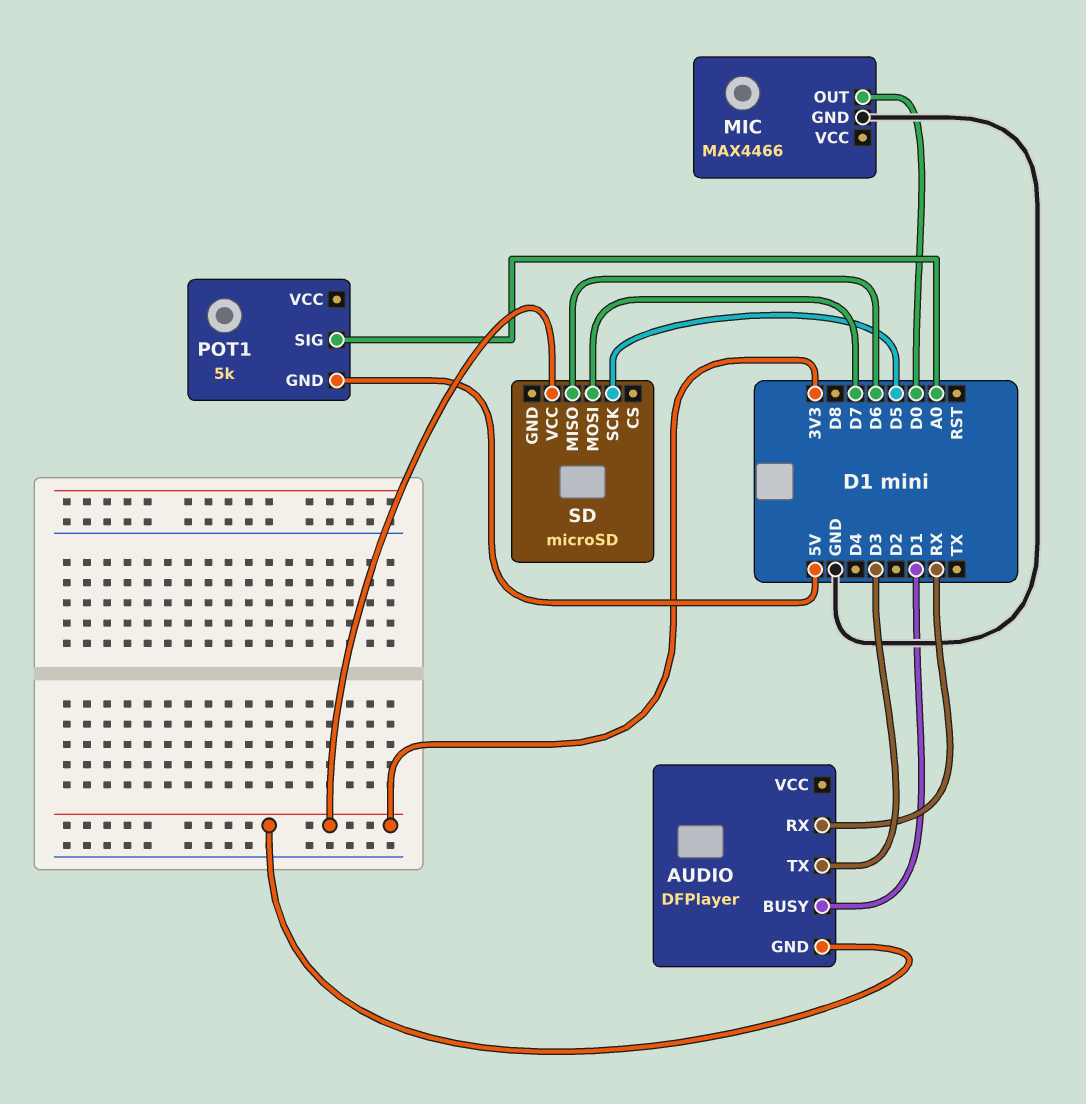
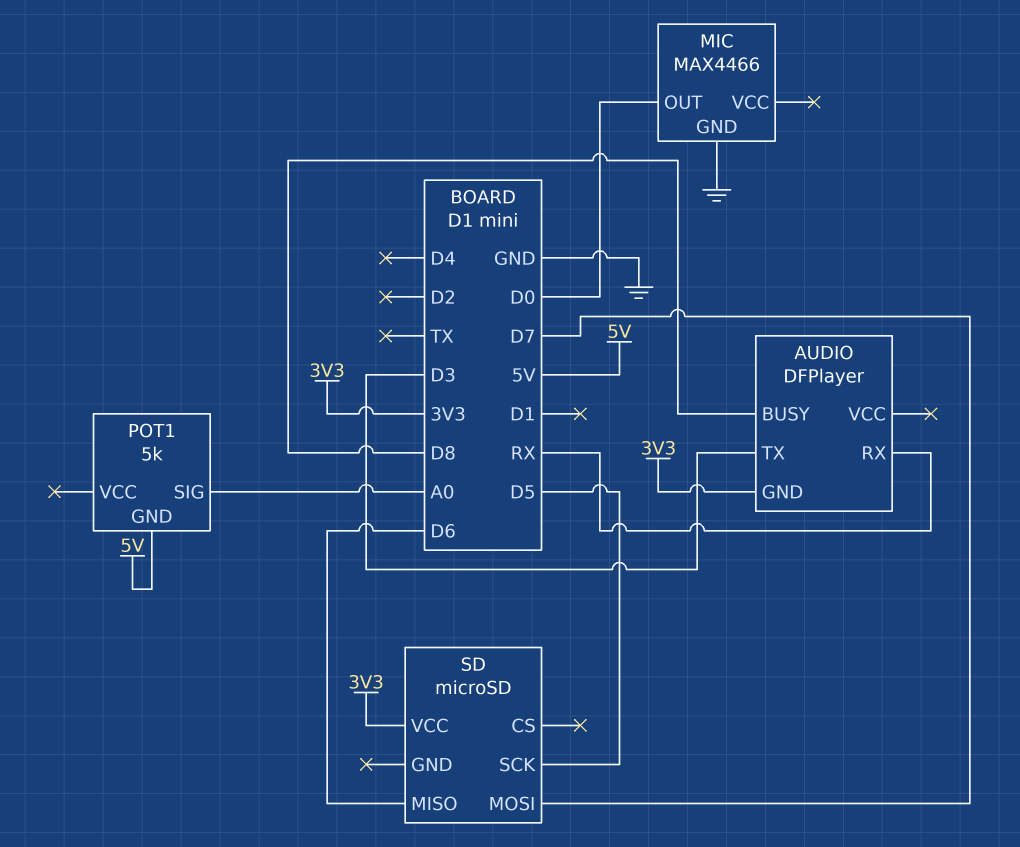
AUDIO pin BUSY: D1 -> D8

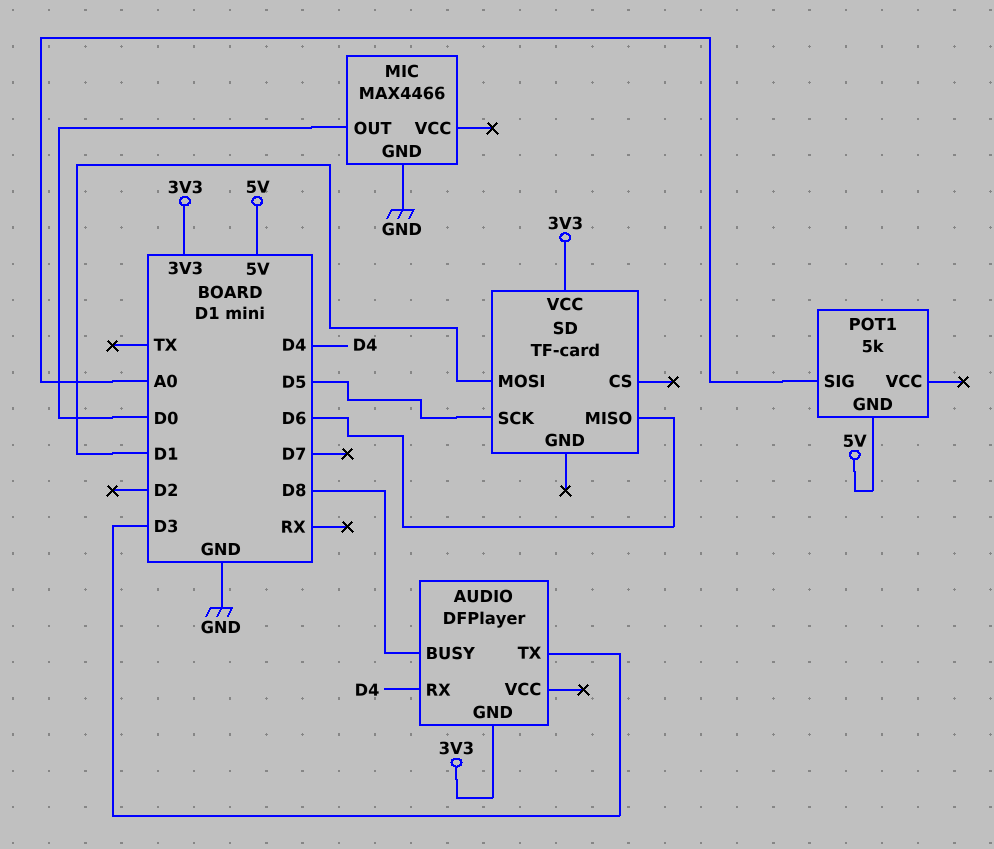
AUDIO pin RX: RX -> D4
SD: microSD -> TF-card
SD pin MOSI: D7 -> D1

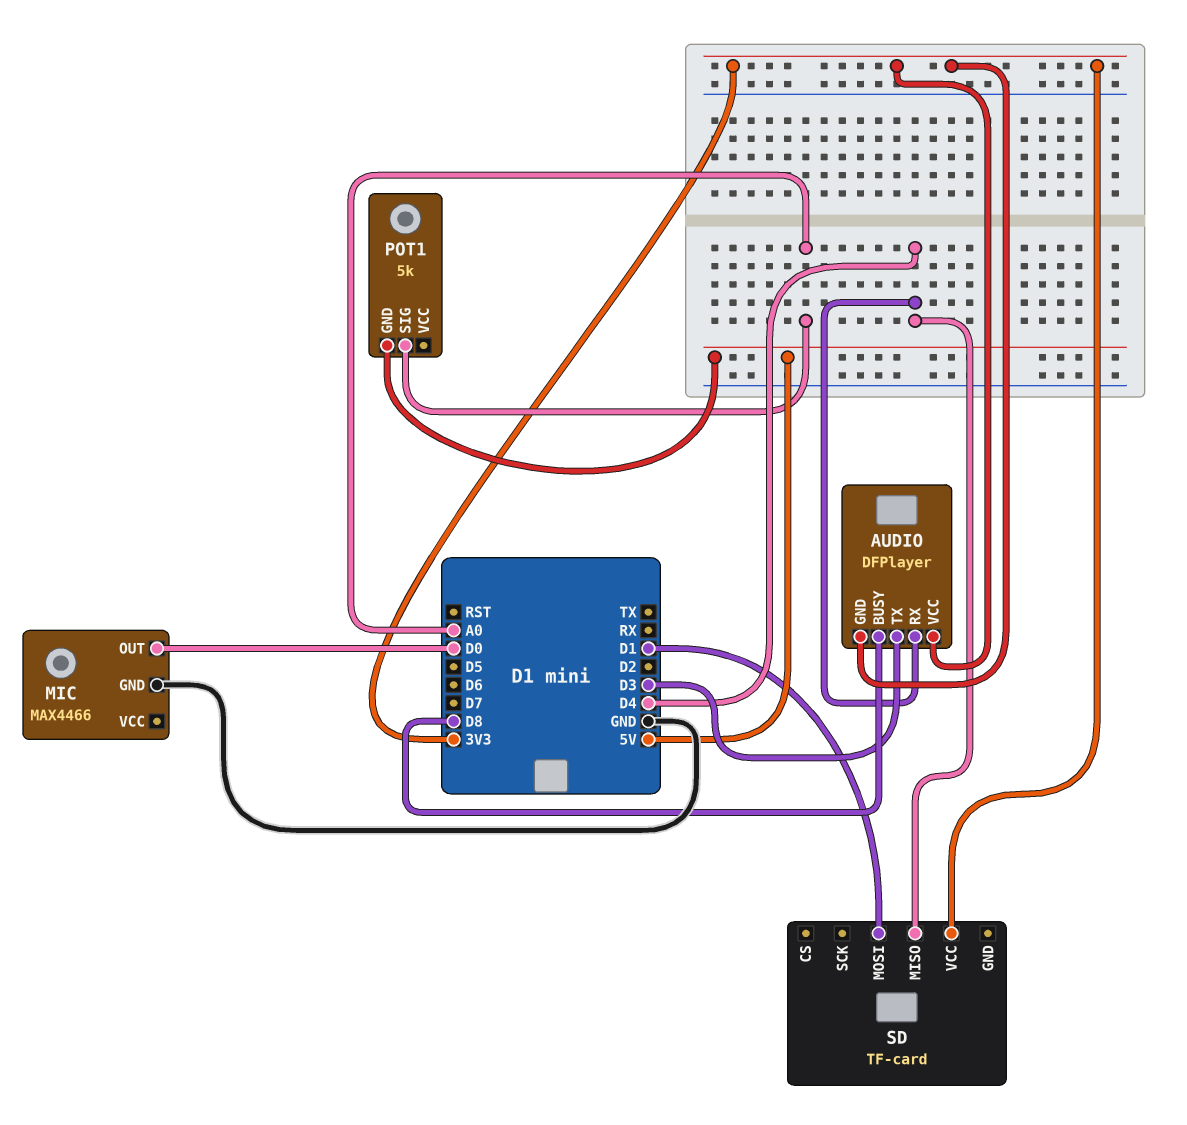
AUDIO pin VCC: none -> 3V3
SD pin MISO: D6 -> D4
SD pin SCK: D5 -> none

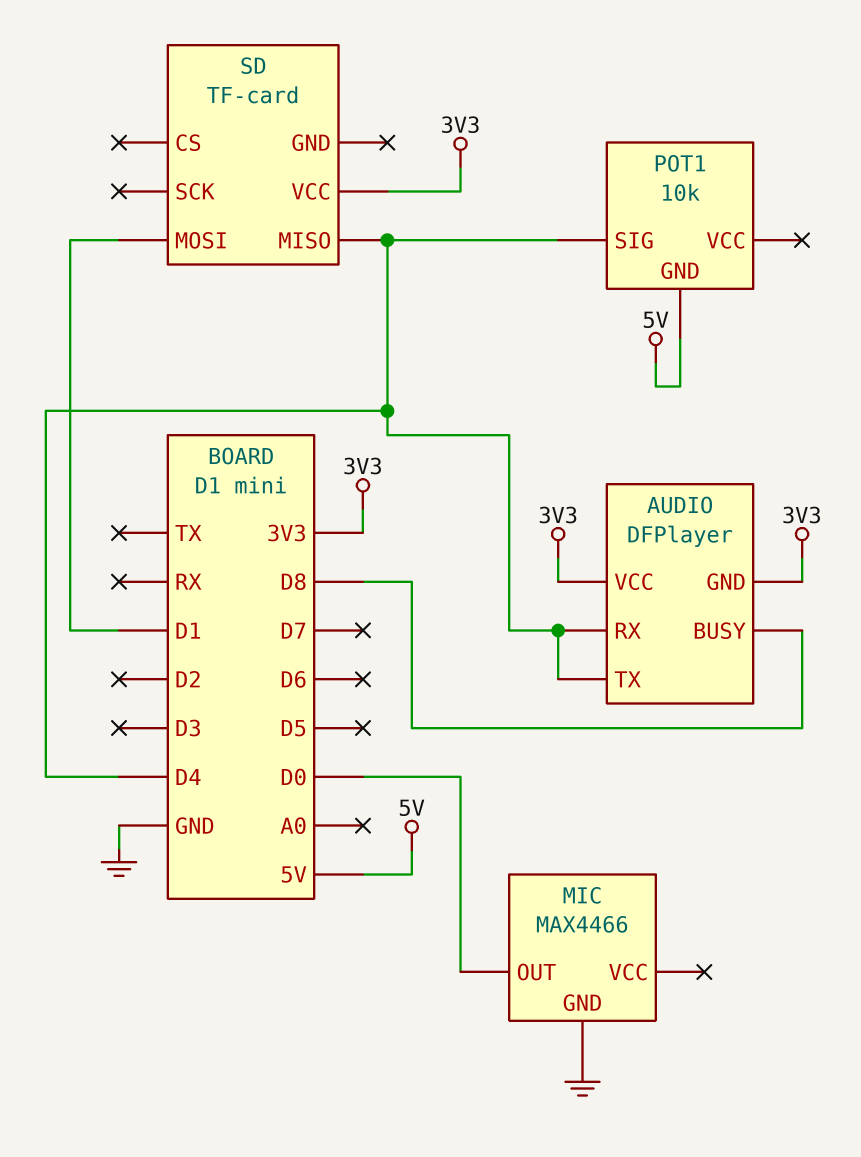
AUDIO pin TX: D3 -> D4
POT1: 5k -> 10k
POT1 pin SIG: A0 -> D4

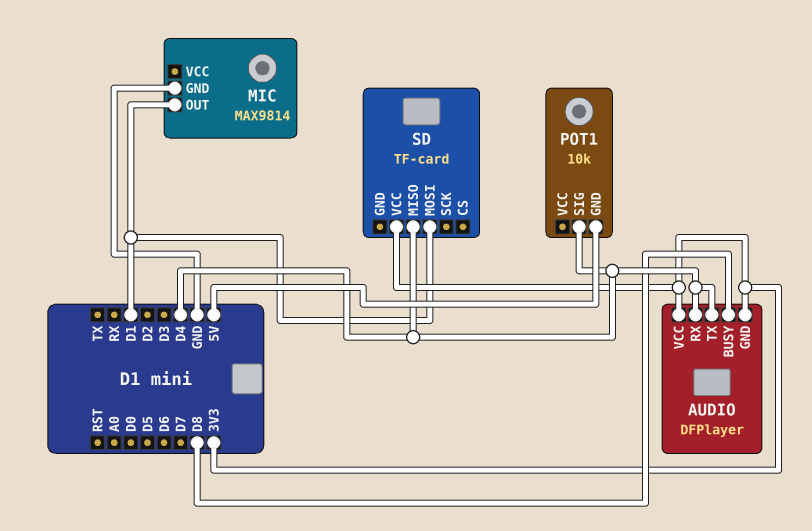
MIC: MAX4466 -> MAX9814
MIC pin OUT: D0 -> D1

